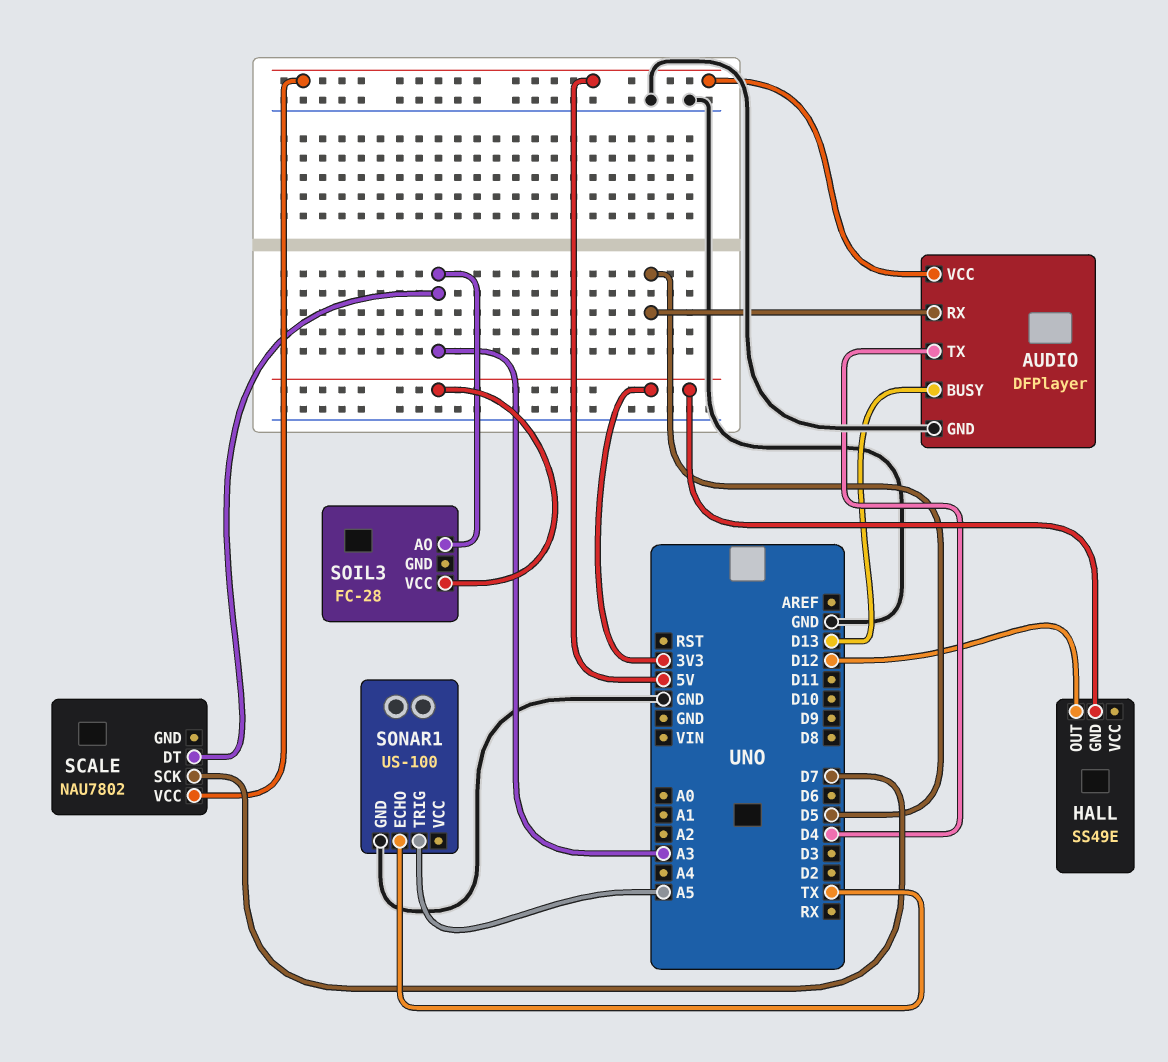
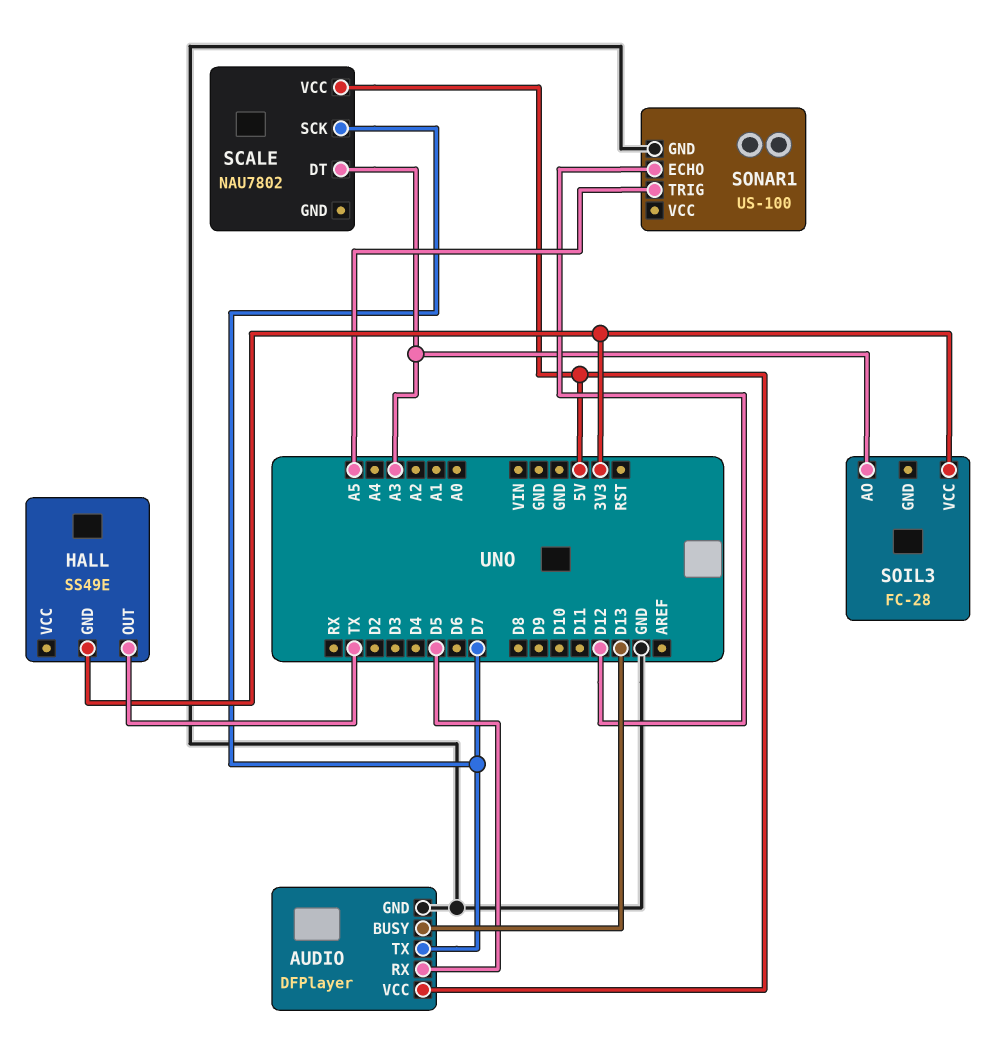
AUDIO pin TX: D4 -> D7
HALL pin OUT: D12 -> TX
SONAR1 pin ECHO: TX -> D12

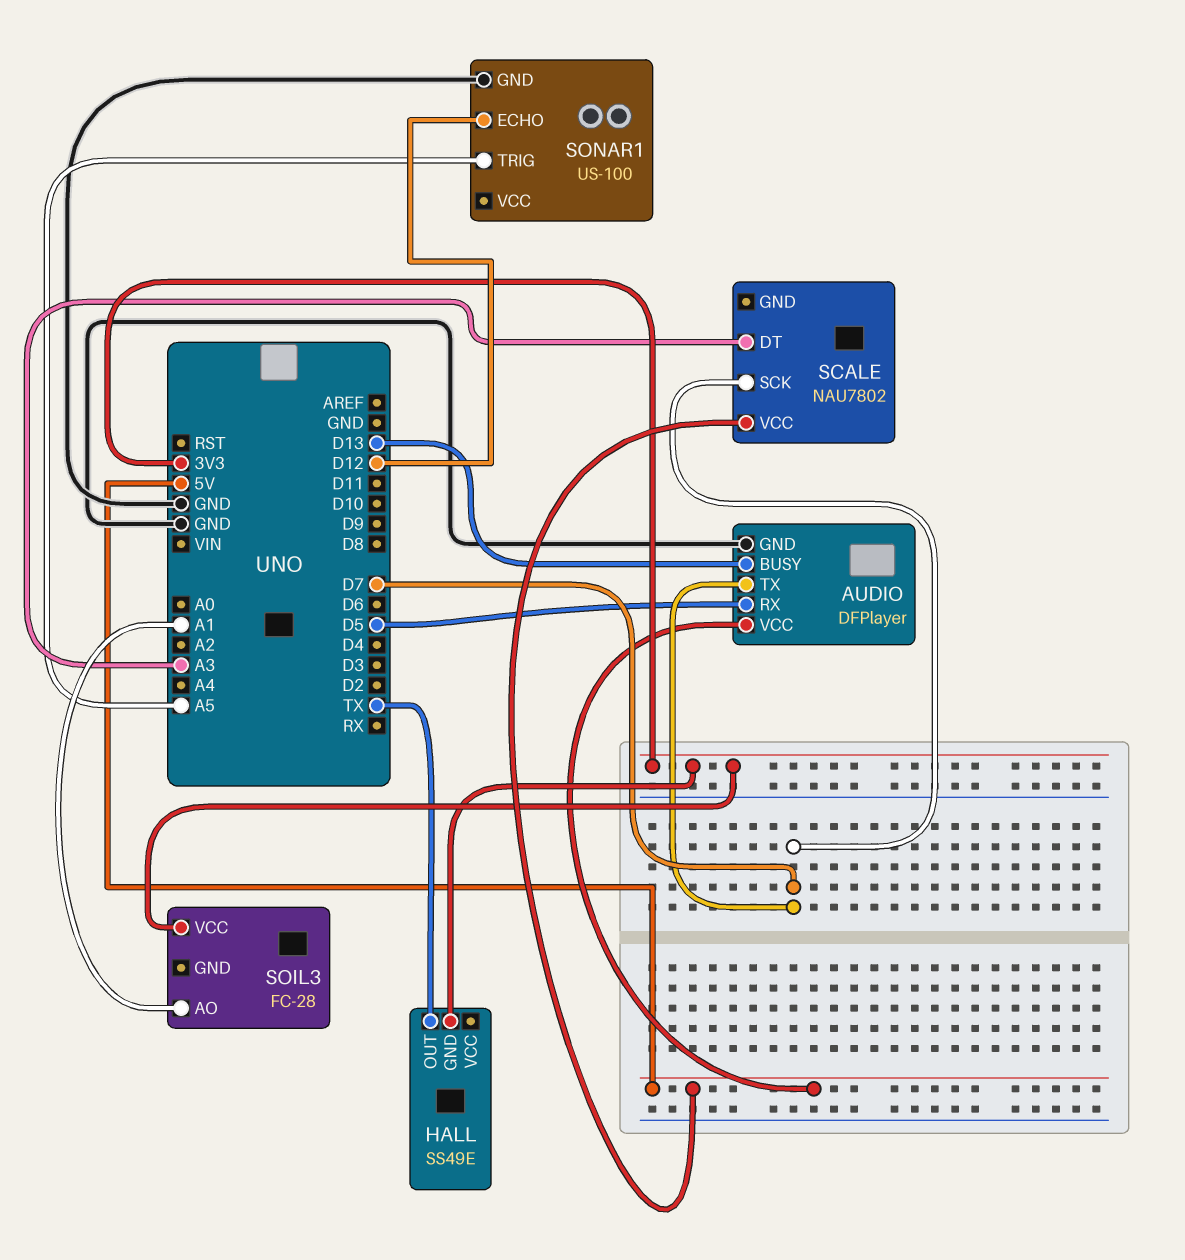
SOIL3 pin AO: A3 -> A1

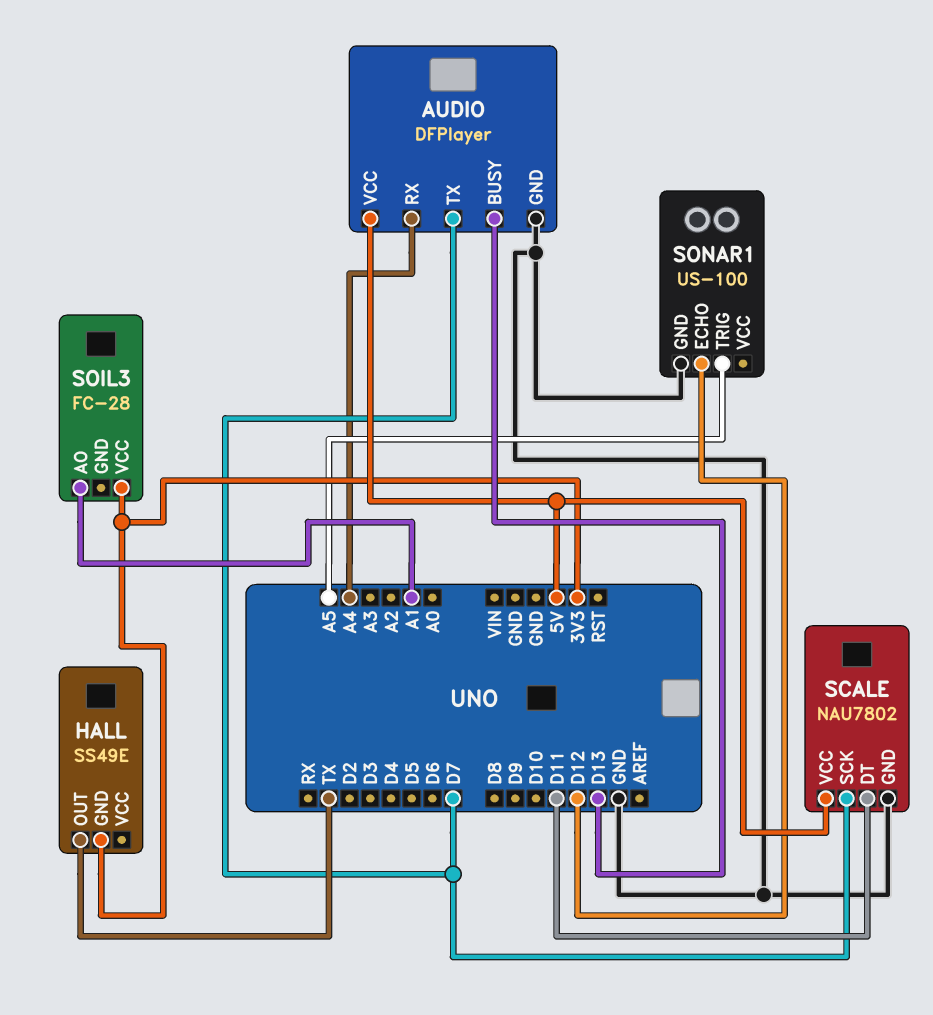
AUDIO pin RX: D5 -> A4
SCALE pin DT: A3 -> D11
SCALE pin GND: none -> GND

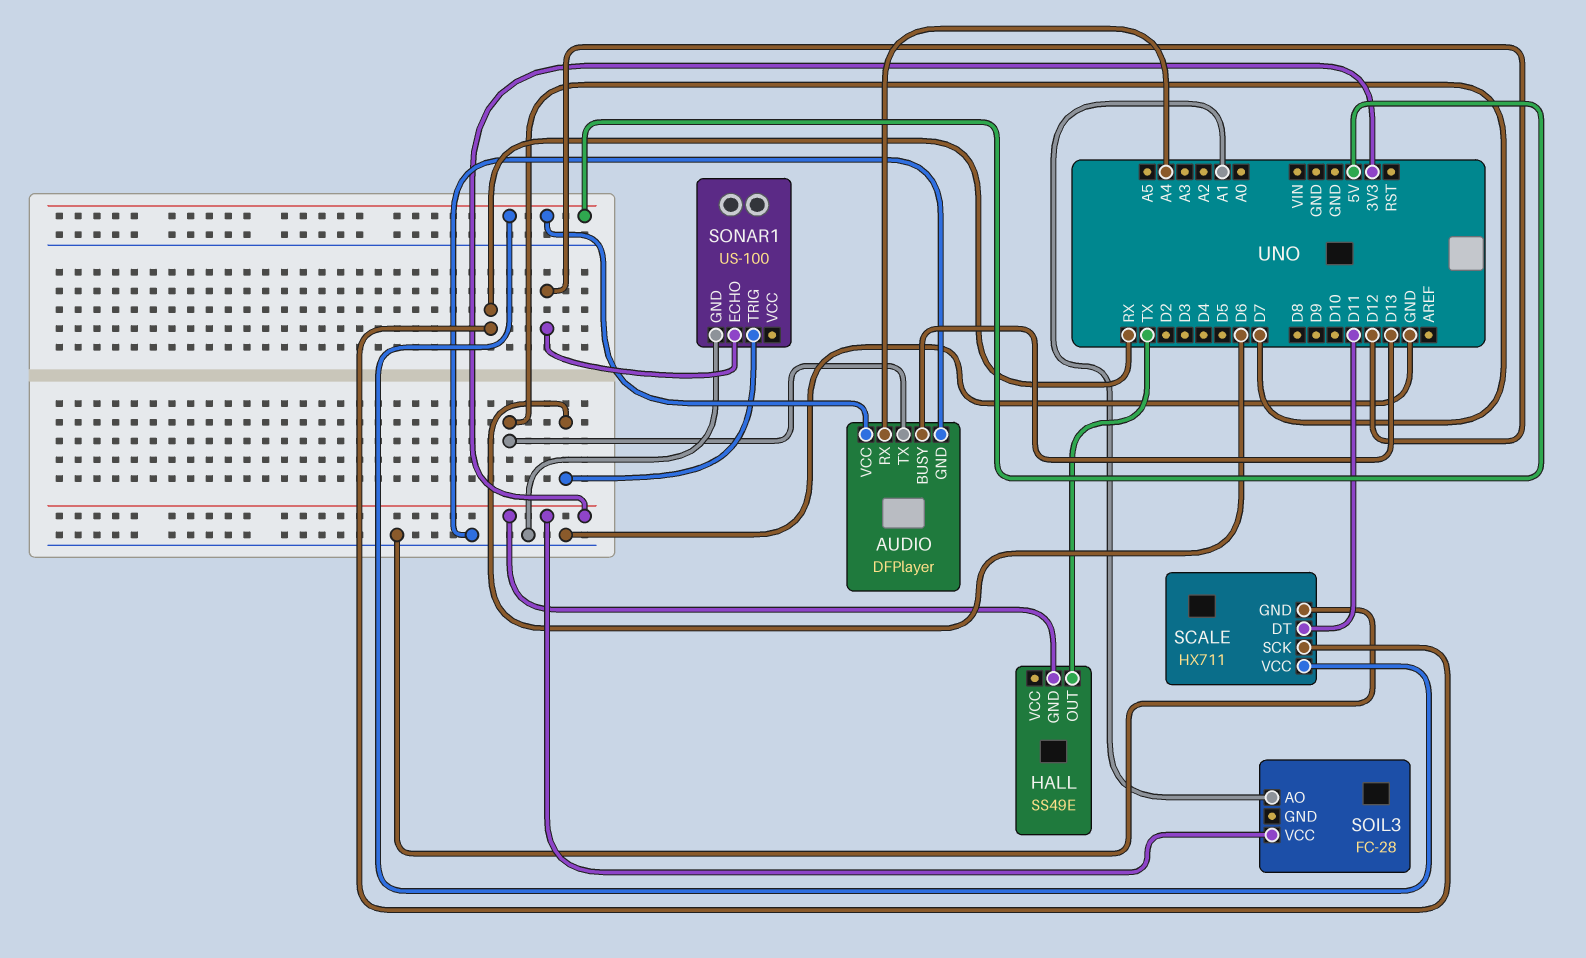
SCALE: NAU7802 -> HX711
SCALE pin SCK: D7 -> RX
SONAR1 pin TRIG: A5 -> D6

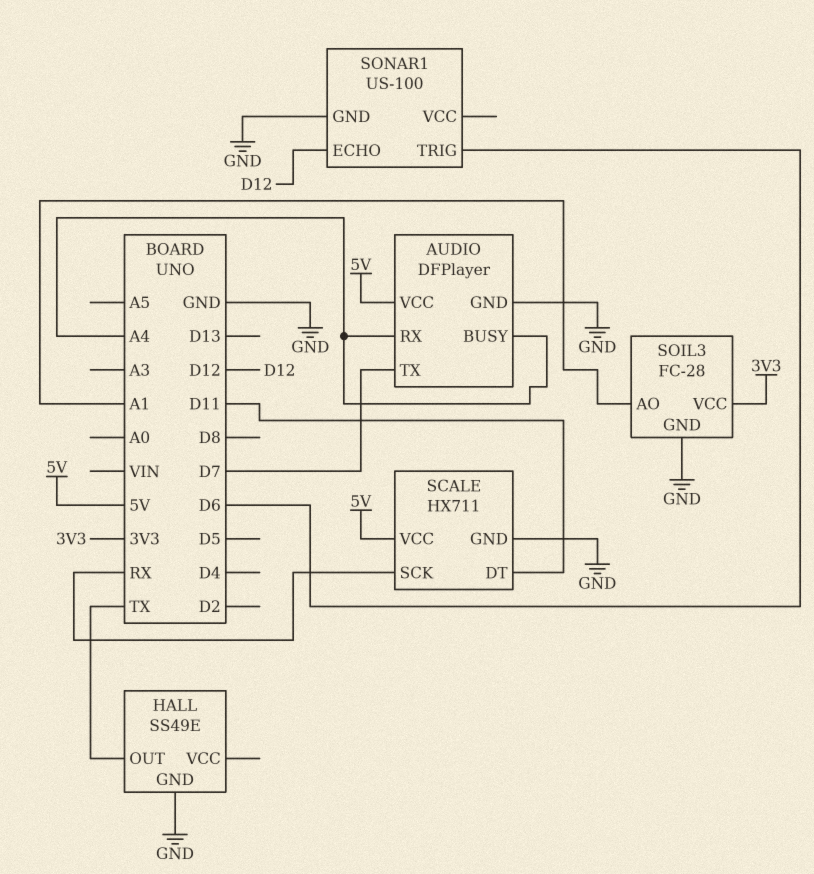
AUDIO pin BUSY: D13 -> A4
HALL pin GND: 3V3 -> GND
SOIL3 pin GND: none -> GND

